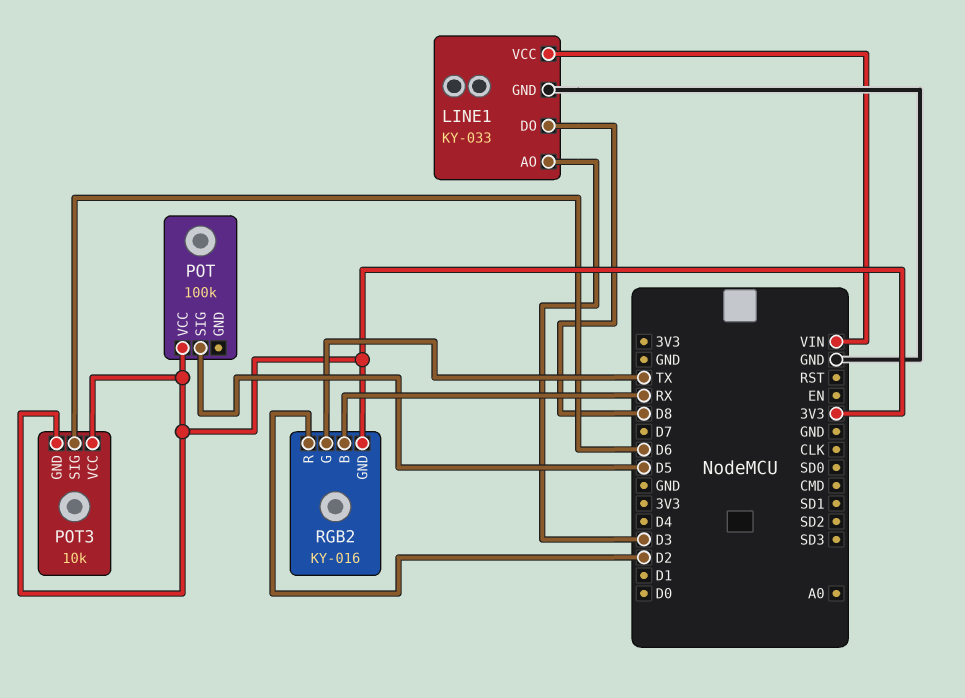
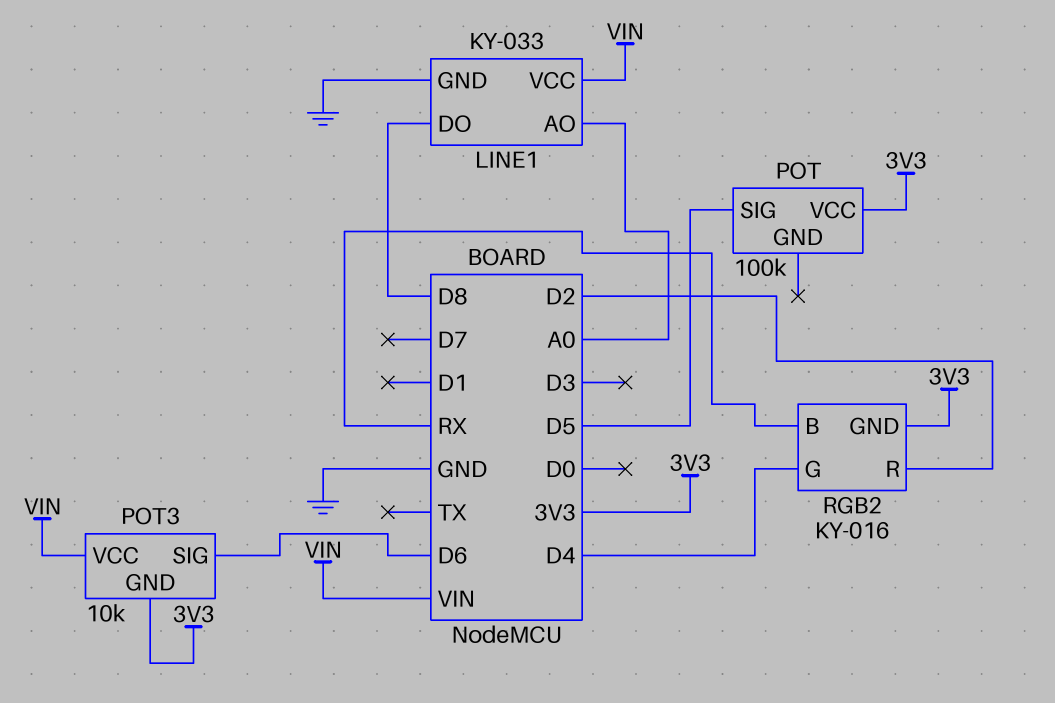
LINE1 pin AO: D3 -> A0
POT3 pin VCC: 3V3 -> VIN
RGB2 pin G: TX -> D4

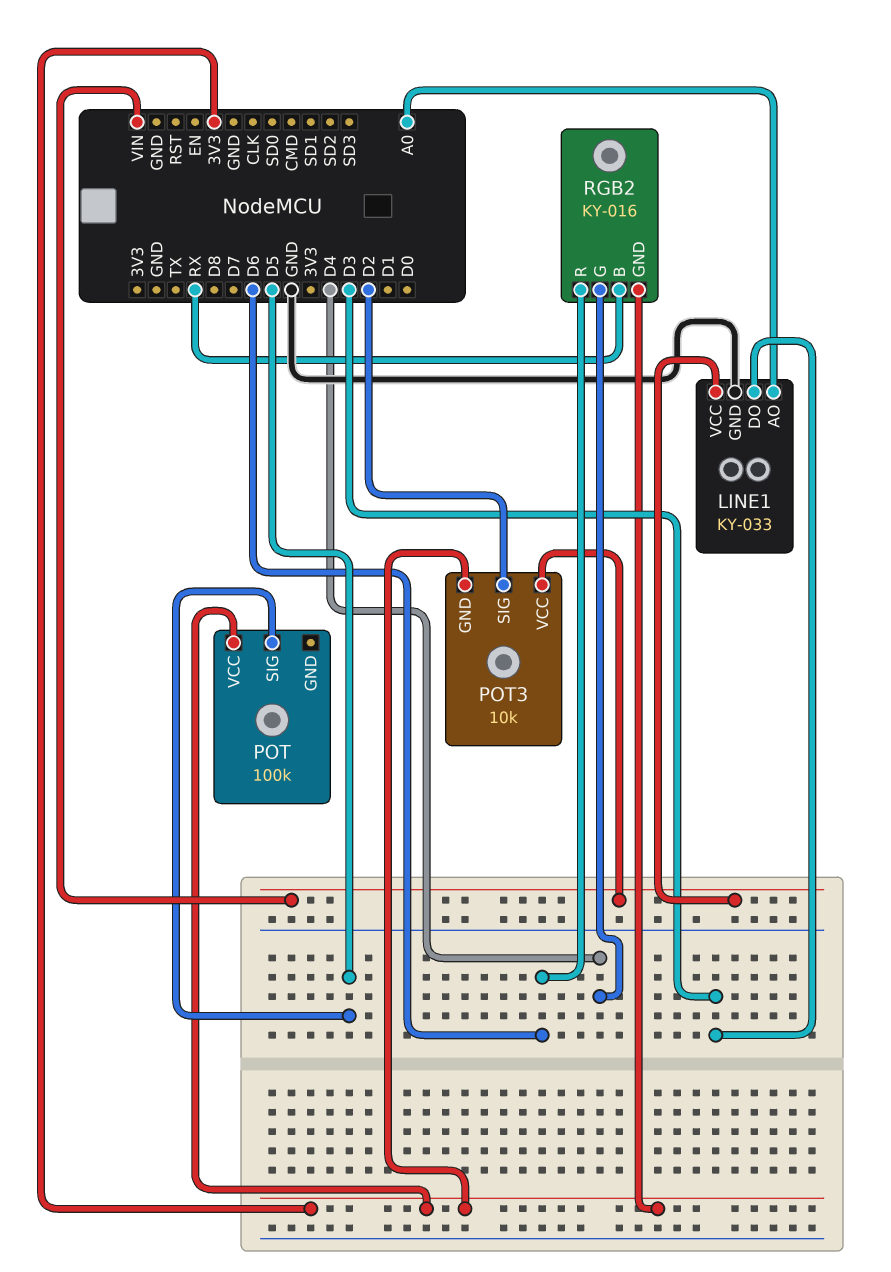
LINE1 pin DO: D8 -> D3
POT3 pin SIG: D6 -> D2
RGB2 pin R: D2 -> D6

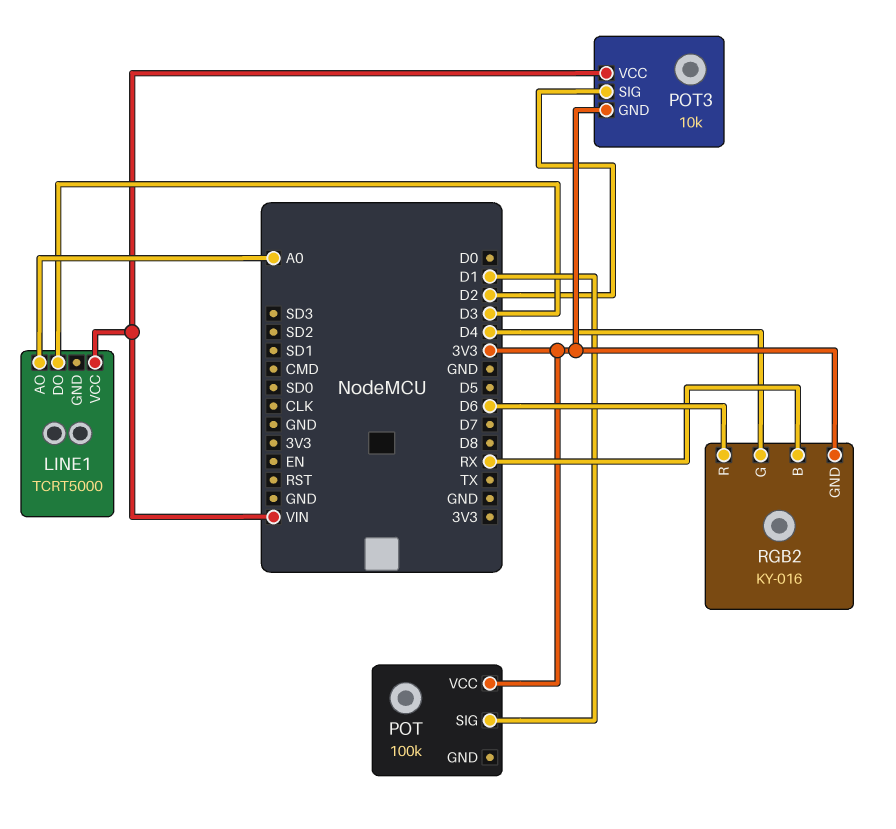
LINE1: KY-033 -> TCRT5000
LINE1 pin GND: GND -> none
POT pin SIG: D5 -> D1

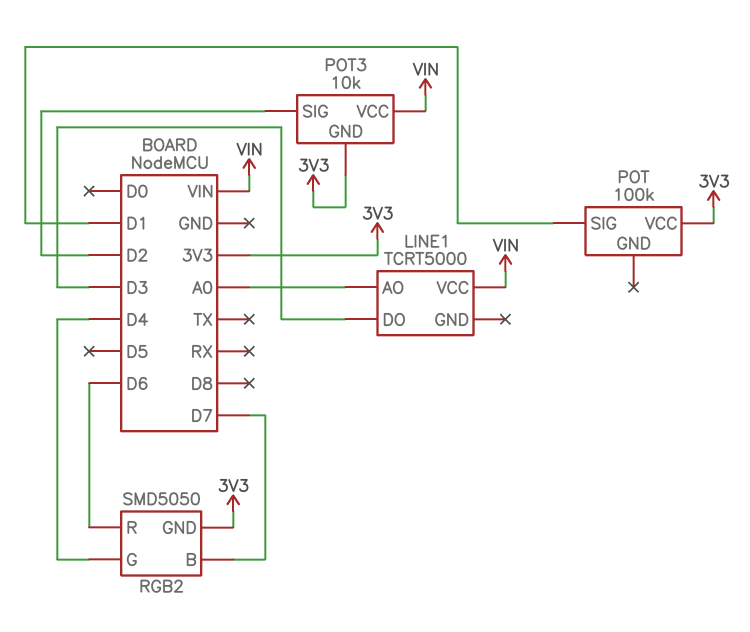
RGB2: KY-016 -> SMD5050
RGB2 pin B: RX -> D7

